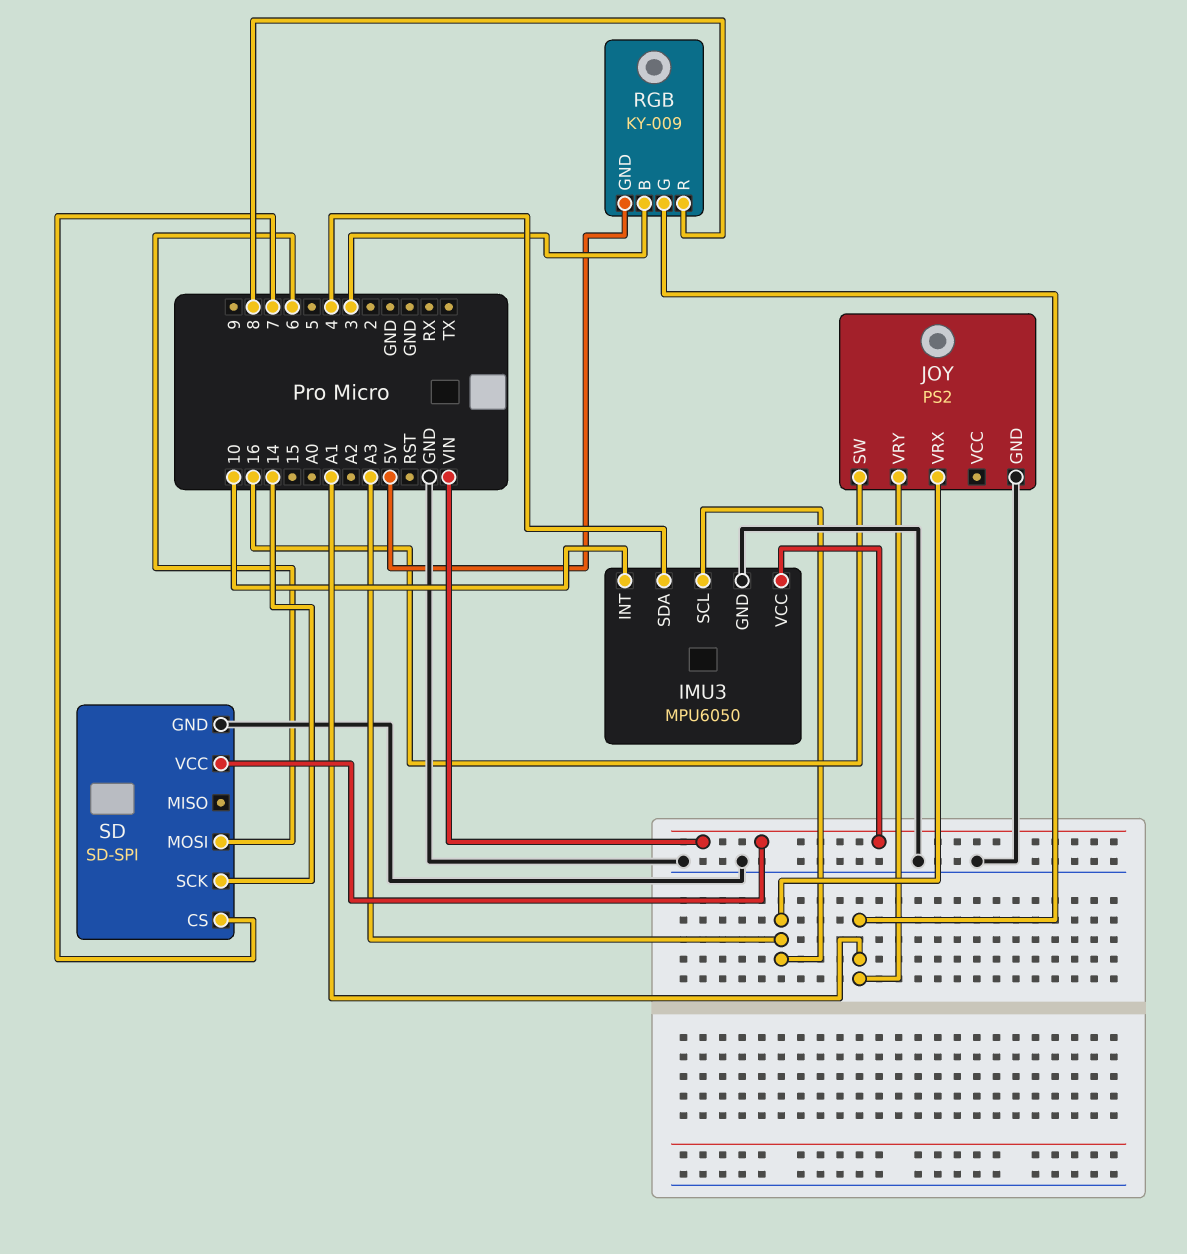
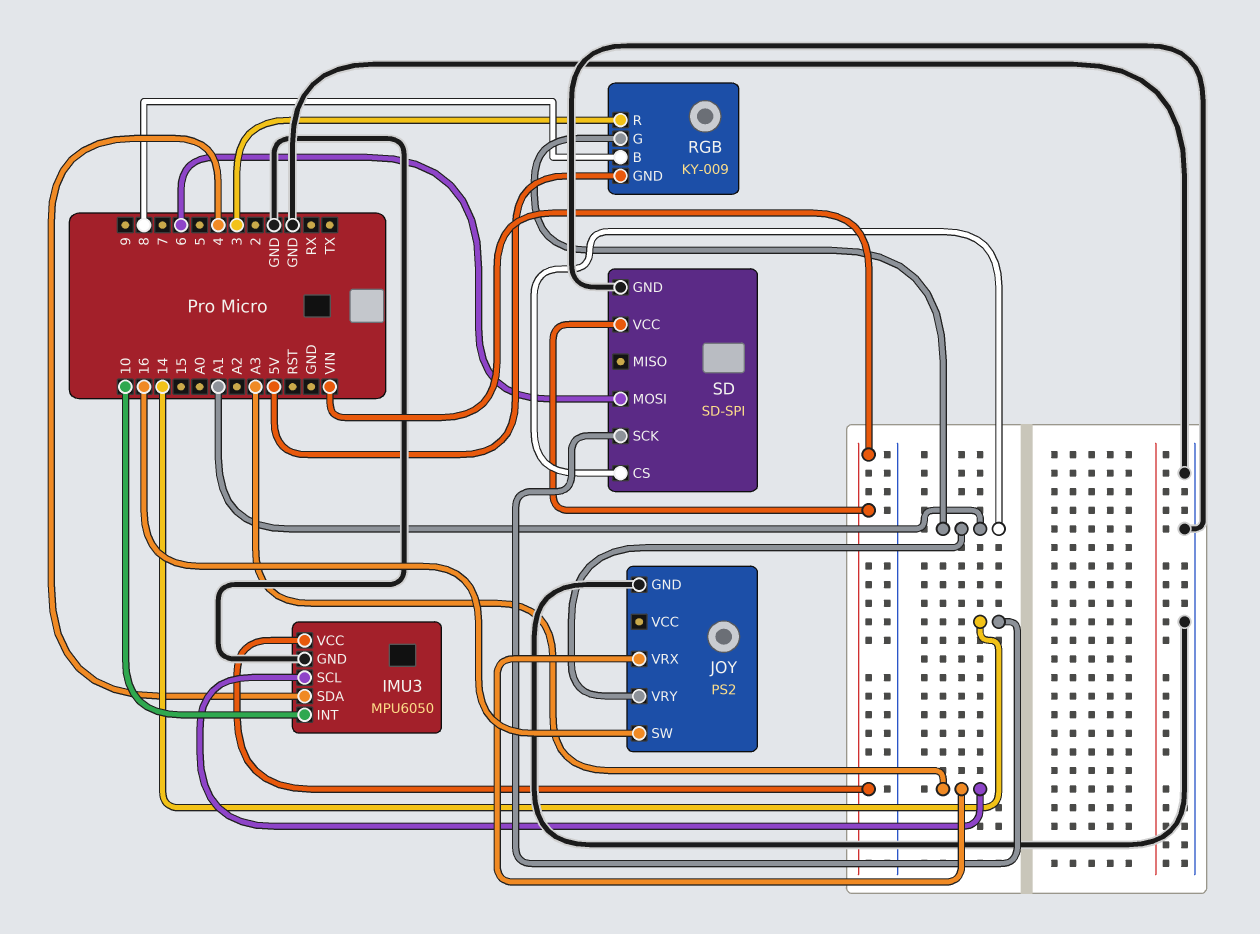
RGB pin B: 3 -> 8
RGB pin R: 8 -> 3
SD pin CS: 7 -> A1

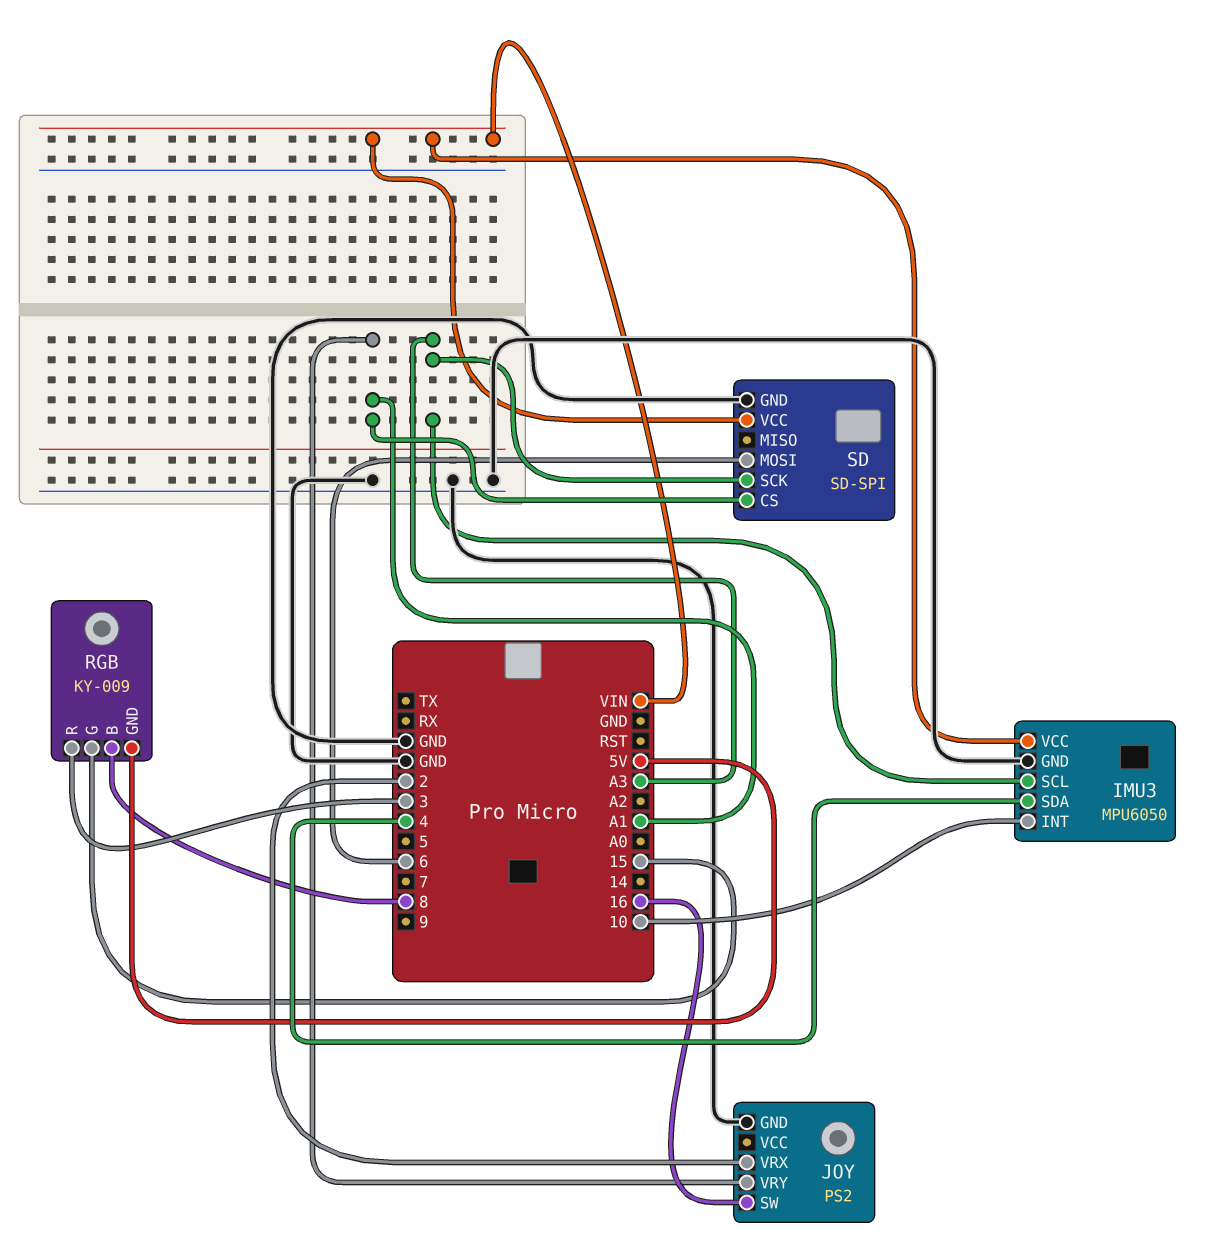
JOY pin VRX: A3 -> 2
RGB pin G: A1 -> 15
SD pin SCK: 14 -> A3

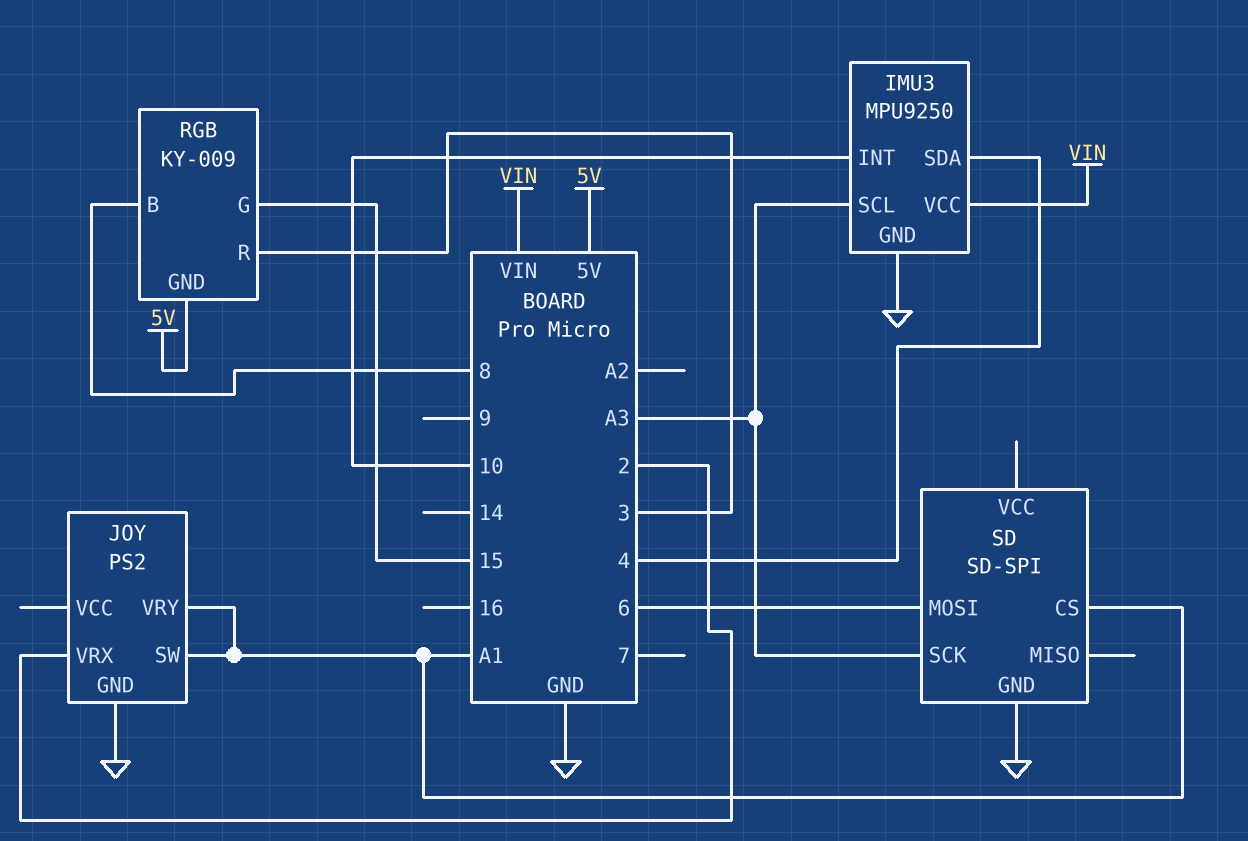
IMU3: MPU6050 -> MPU9250
JOY pin SW: 16 -> A1
SD pin VCC: VIN -> none

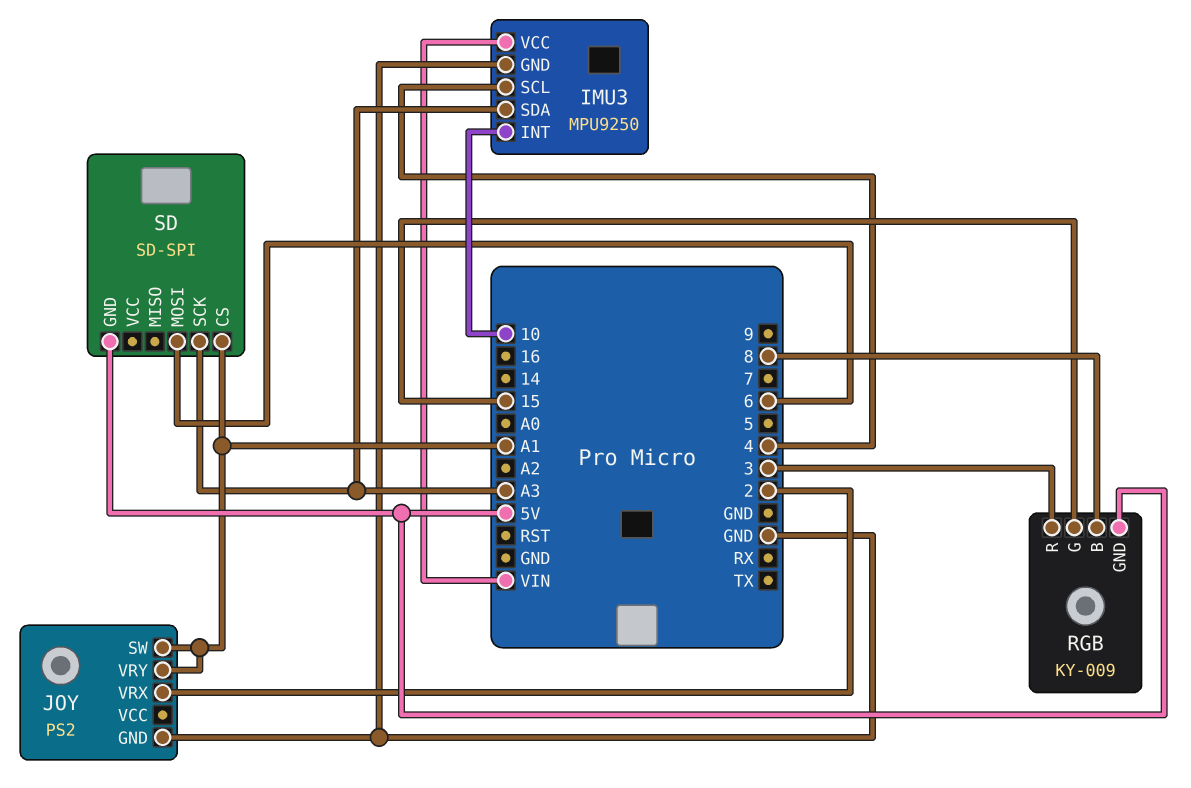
IMU3 pin SCL: A3 -> 4
IMU3 pin SDA: 4 -> A3
SD pin GND: GND -> 5V

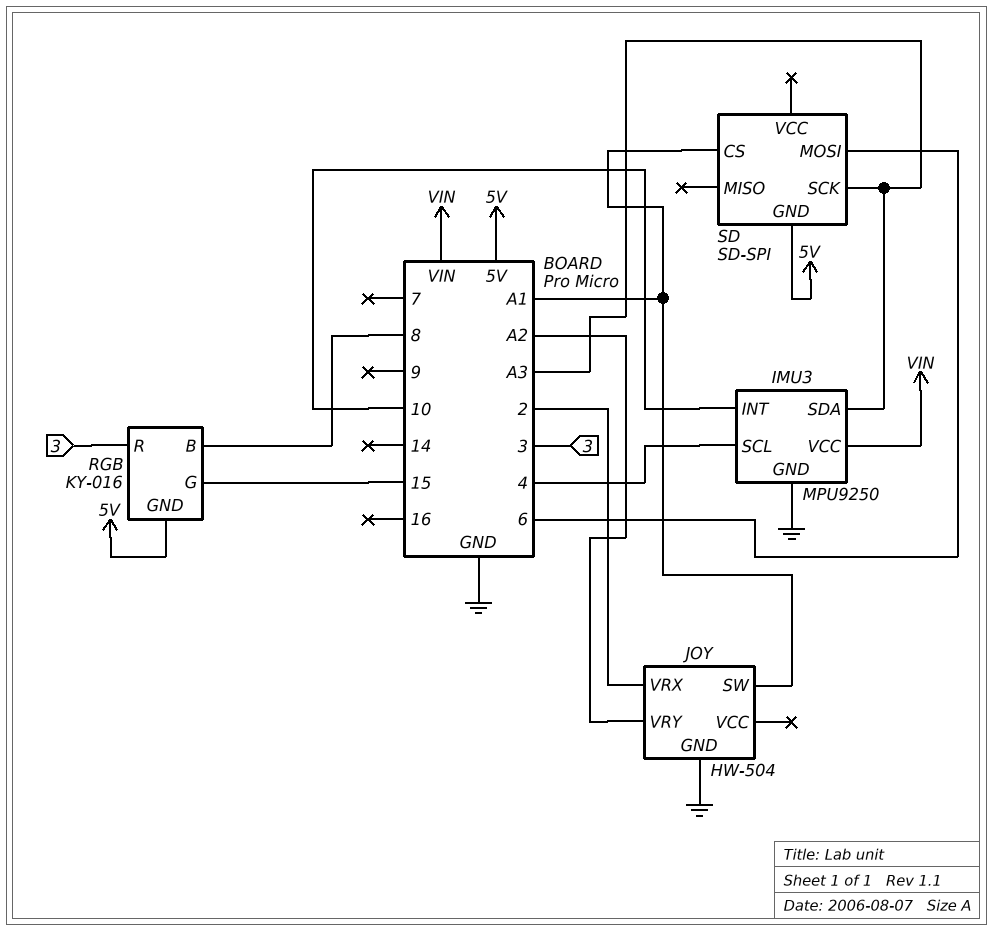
JOY: PS2 -> HW-504
JOY pin VRY: A1 -> A2
RGB: KY-009 -> KY-016

